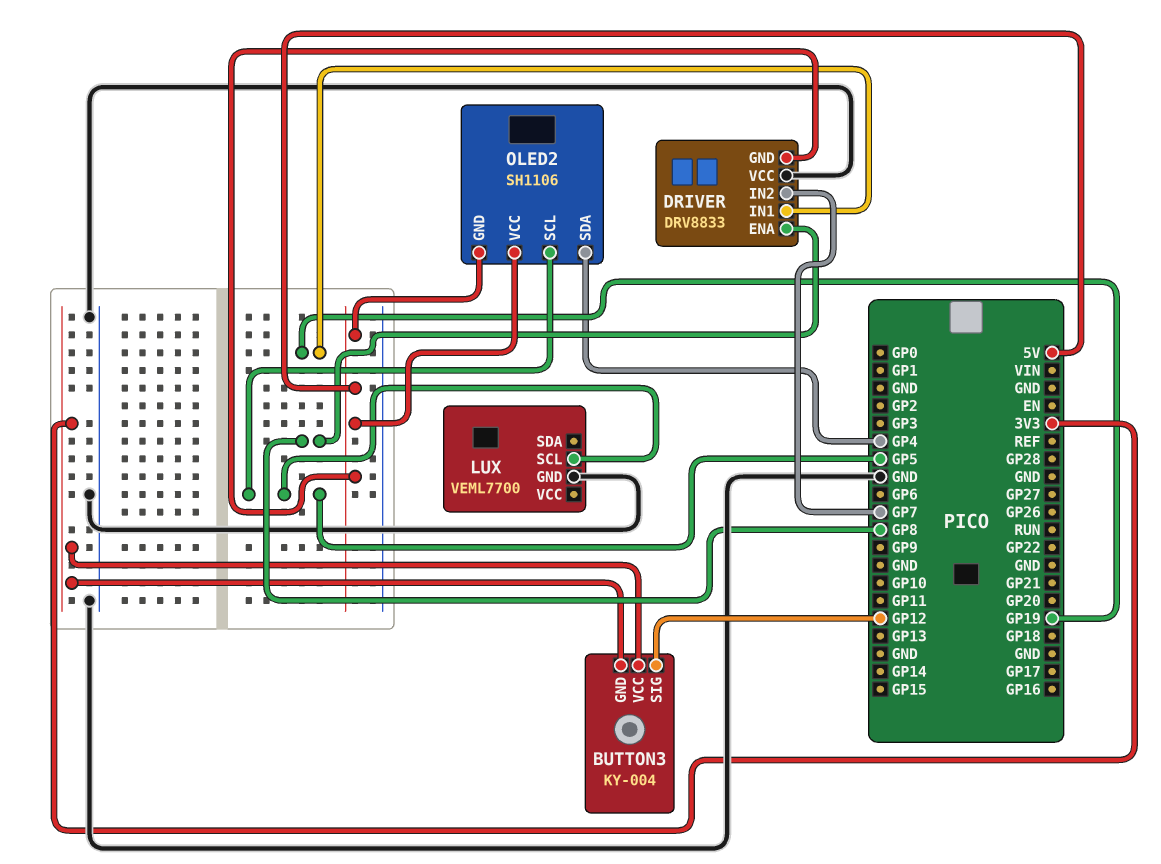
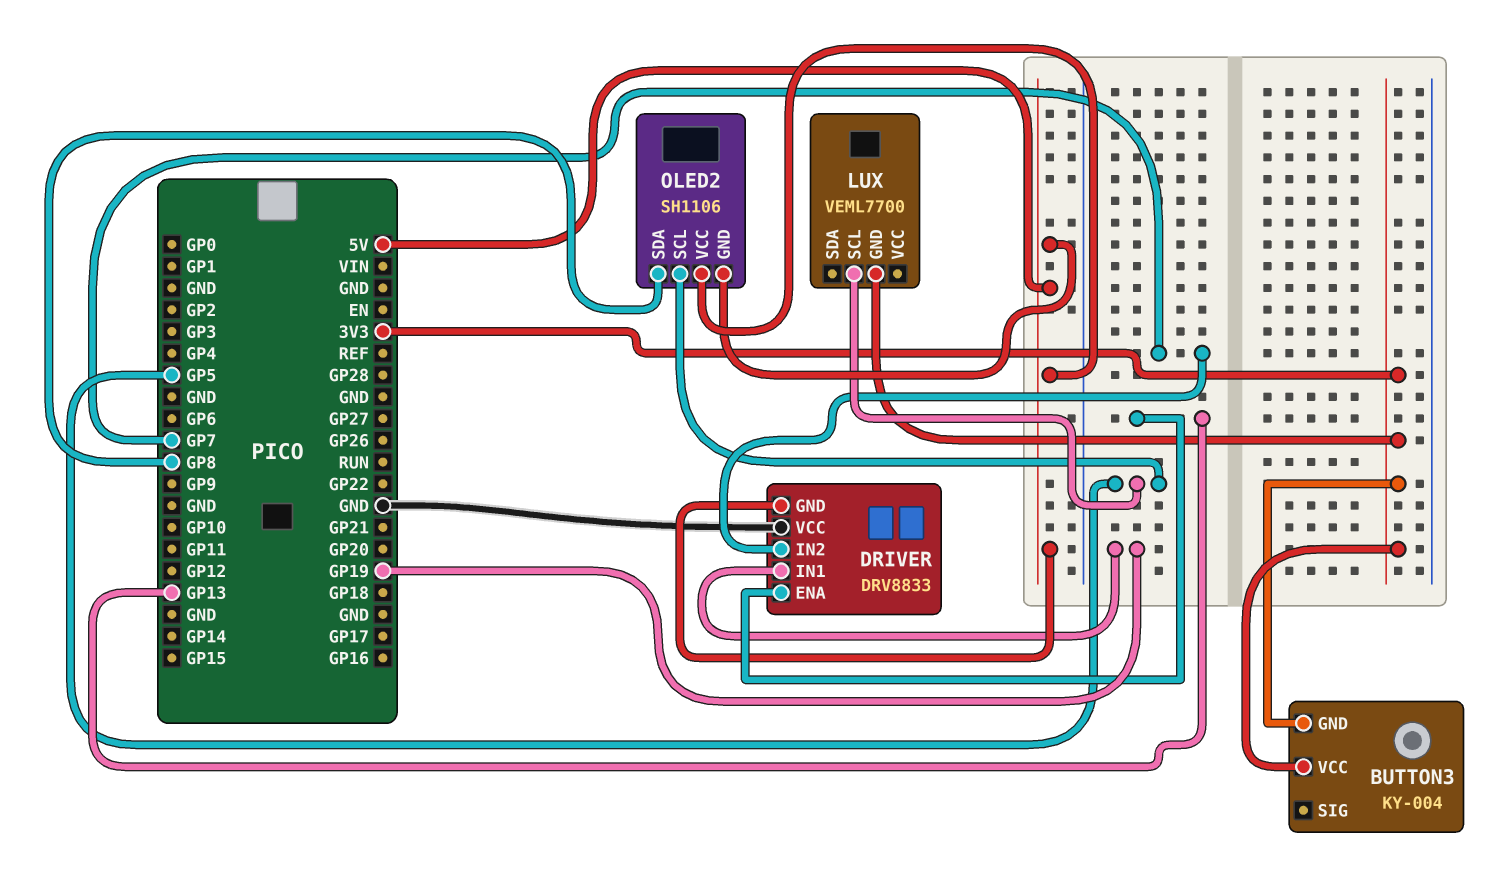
BUTTON3 pin SIG: GP12 -> none
DRIVER pin ENA: GP8 -> GP13
LUX pin GND: GND -> 3V3
OLED2 pin SDA: GP4 -> GP8

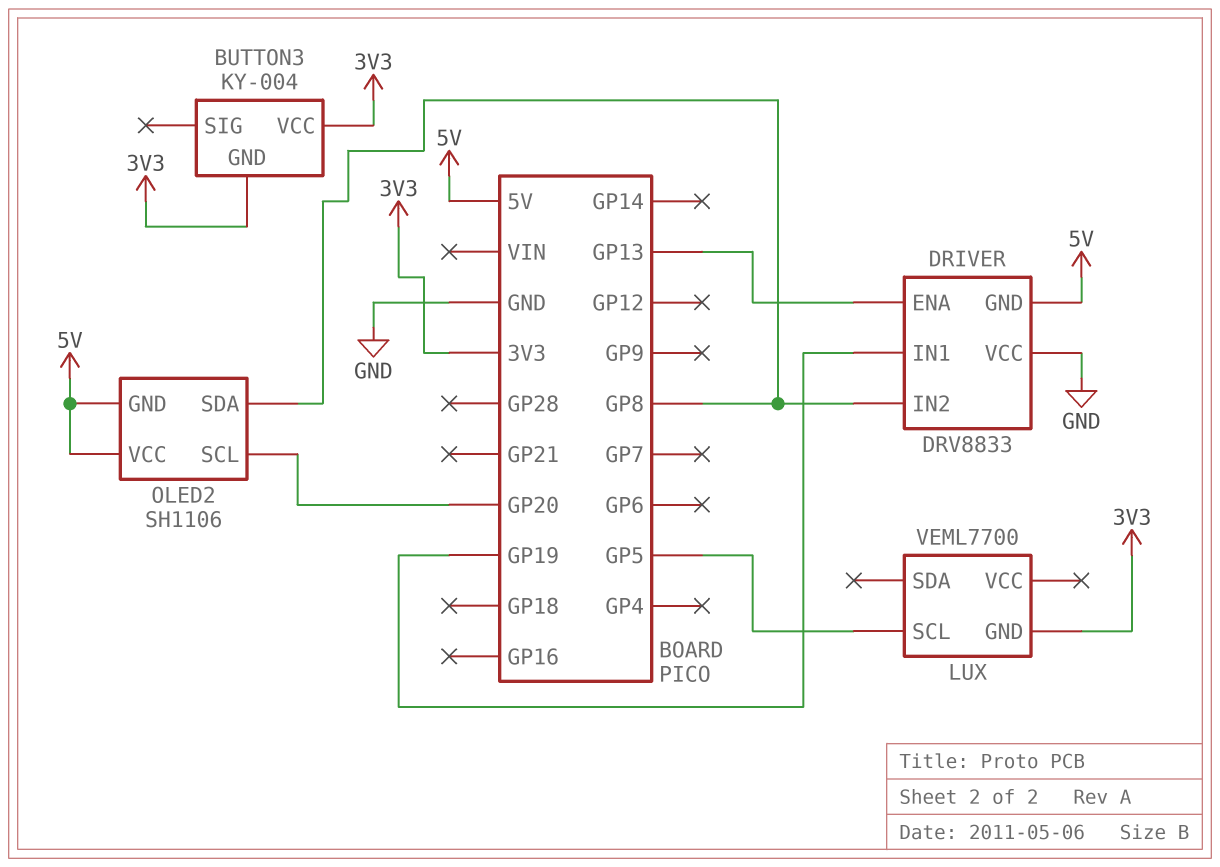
DRIVER pin IN2: GP7 -> GP8
OLED2 pin SCL: GP5 -> GP20

